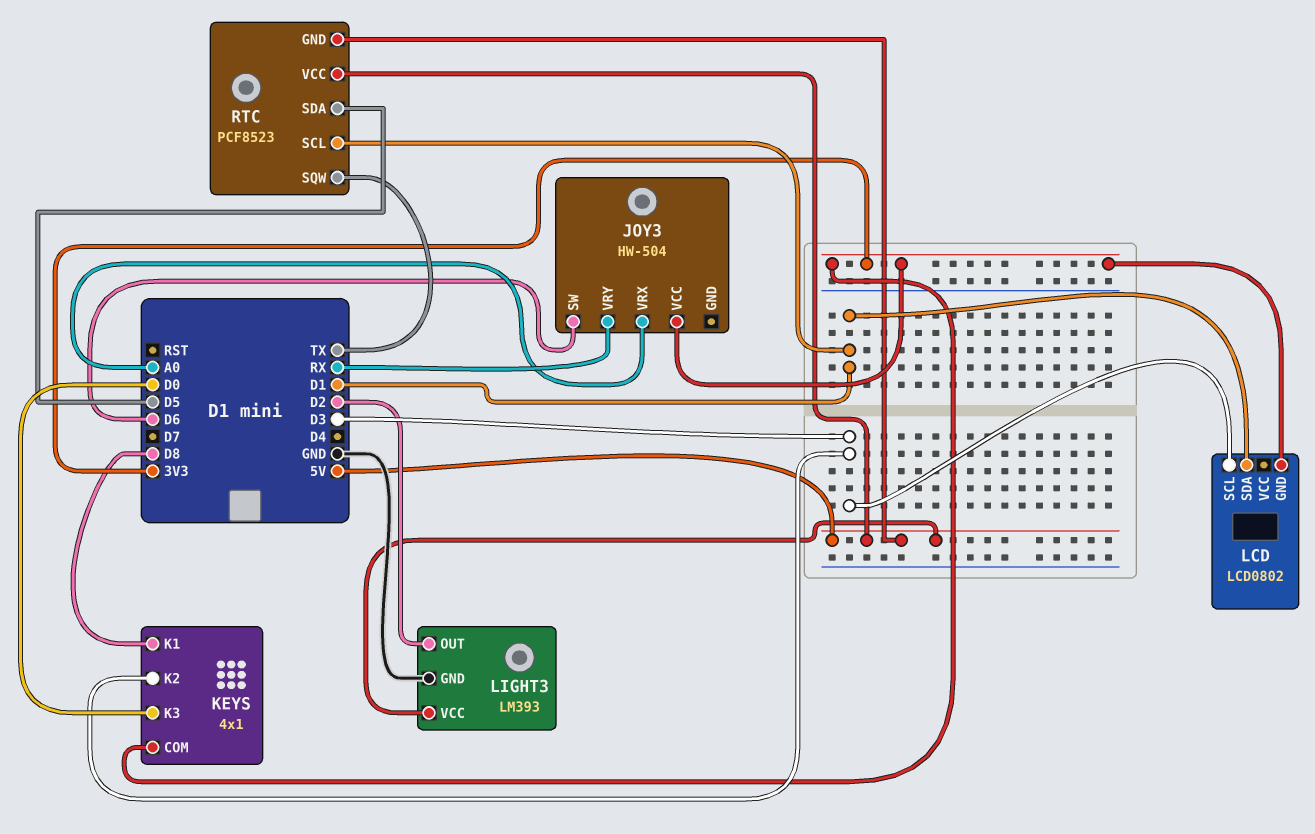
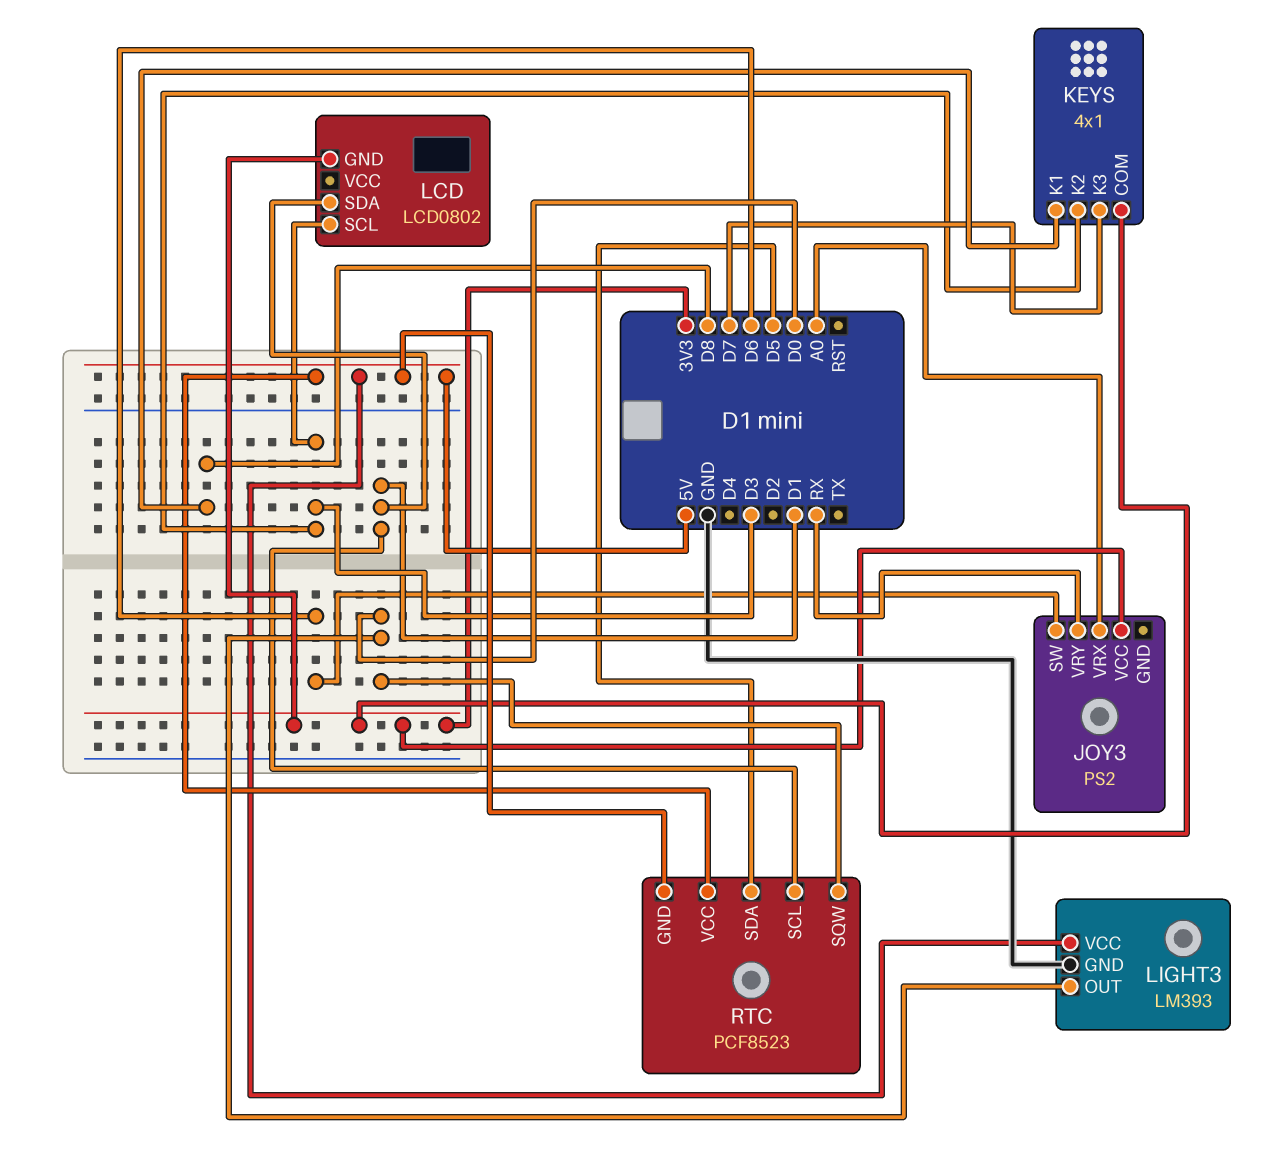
JOY3: HW-504 -> PS2
KEYS pin K3: D0 -> D7
LIGHT3 pin OUT: D2 -> D0
RTC pin SQW: TX -> D0

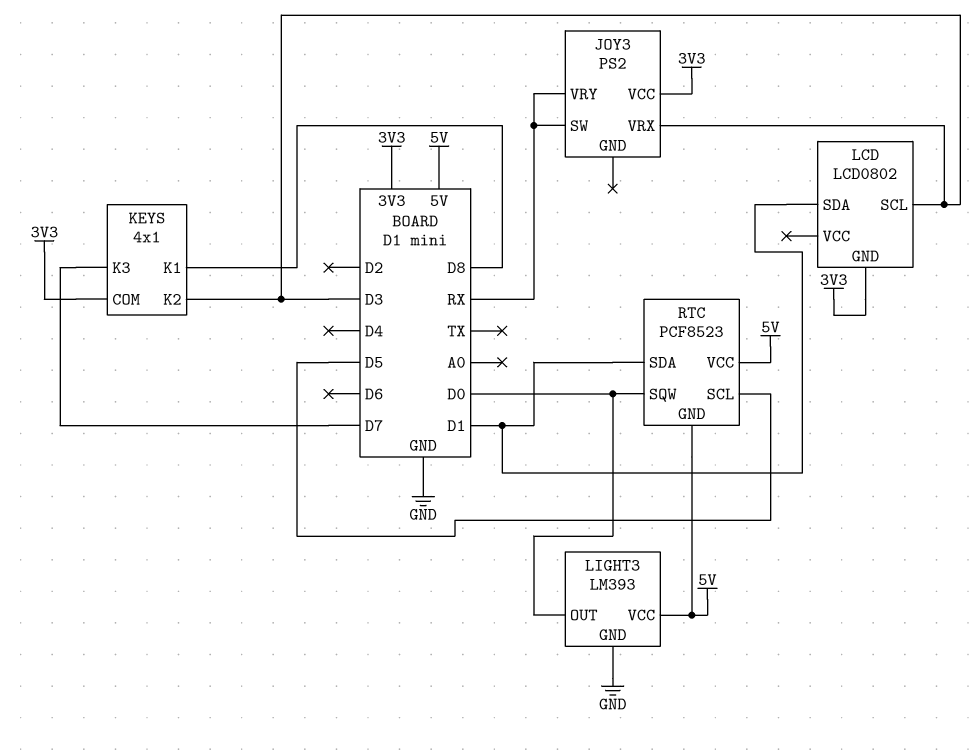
JOY3 pin SW: D6 -> RX
JOY3 pin VRX: A0 -> D3
RTC pin SCL: D1 -> D5
RTC pin SDA: D5 -> D1

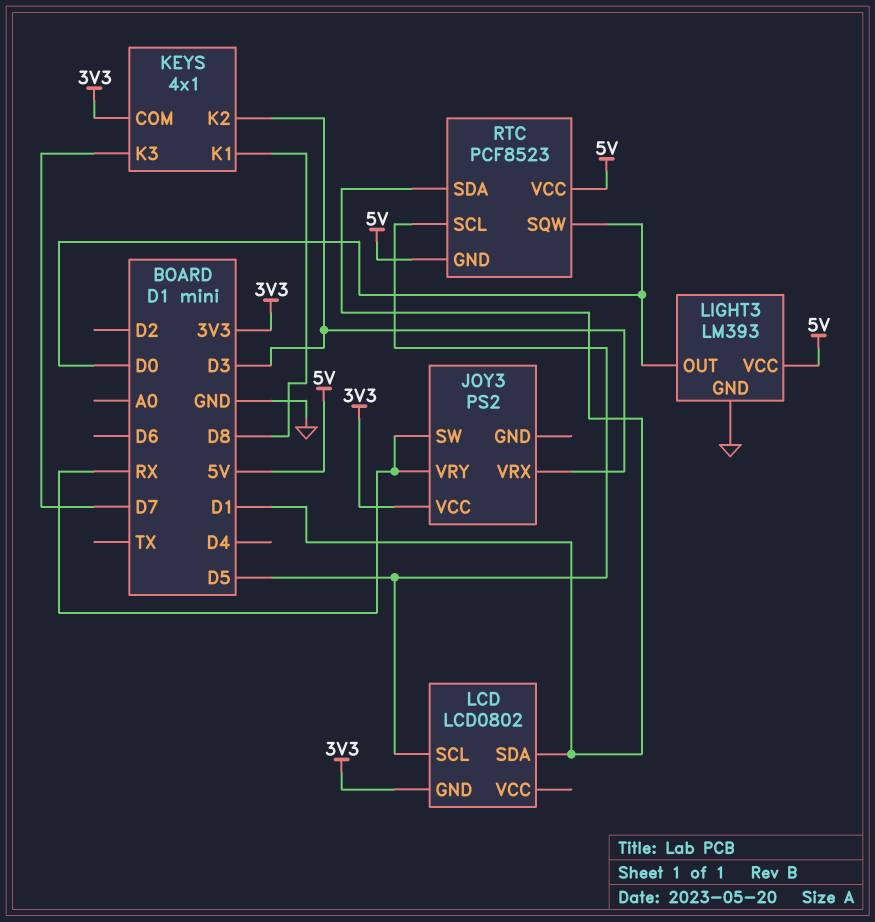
LCD pin SCL: D3 -> D5

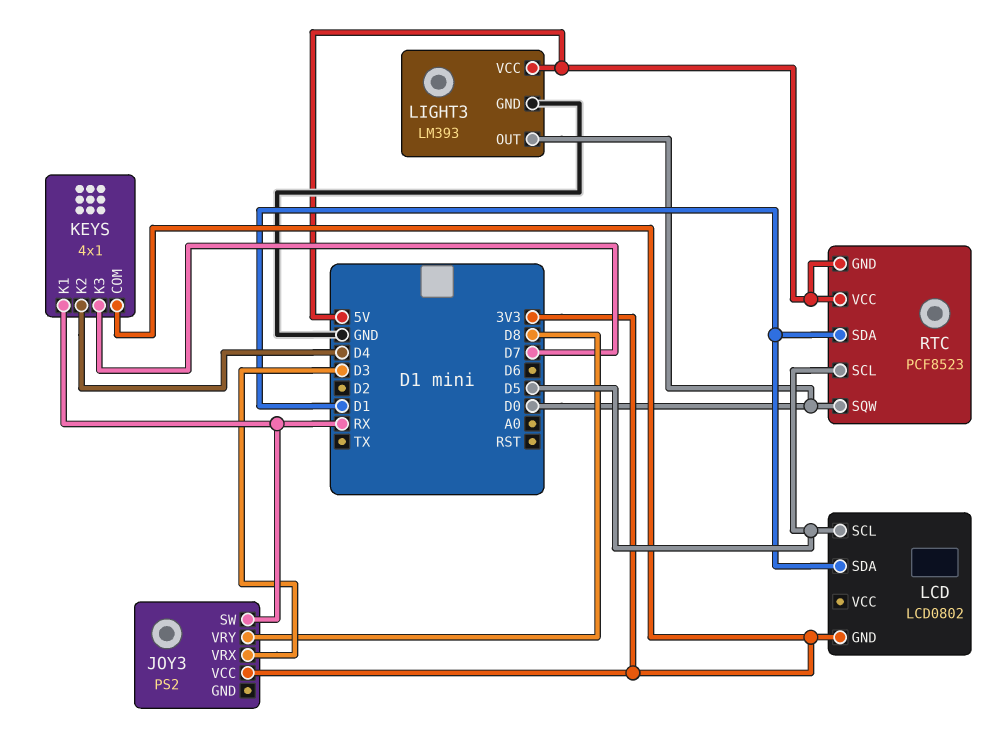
JOY3 pin VRY: RX -> D8
KEYS pin K1: D8 -> RX
KEYS pin K2: D3 -> D4

